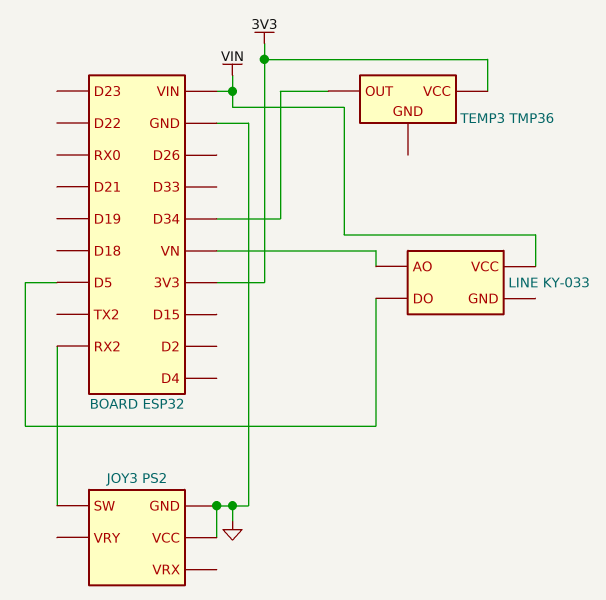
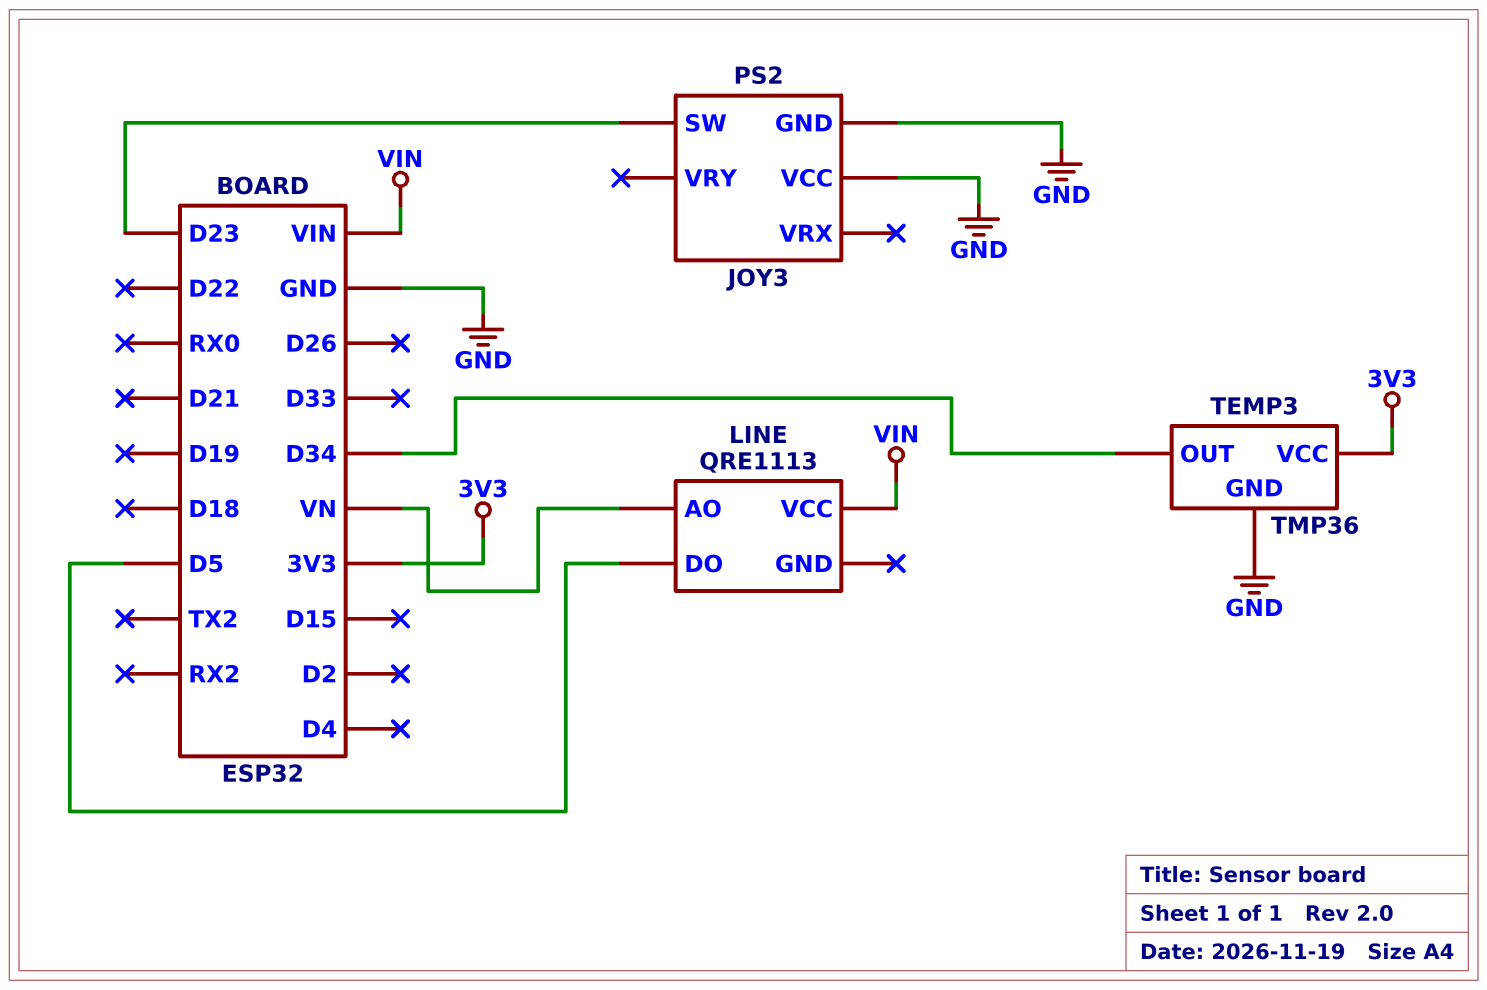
JOY3 pin SW: RX2 -> D23
LINE: KY-033 -> QRE1113
TEMP3 pin GND: none -> GND

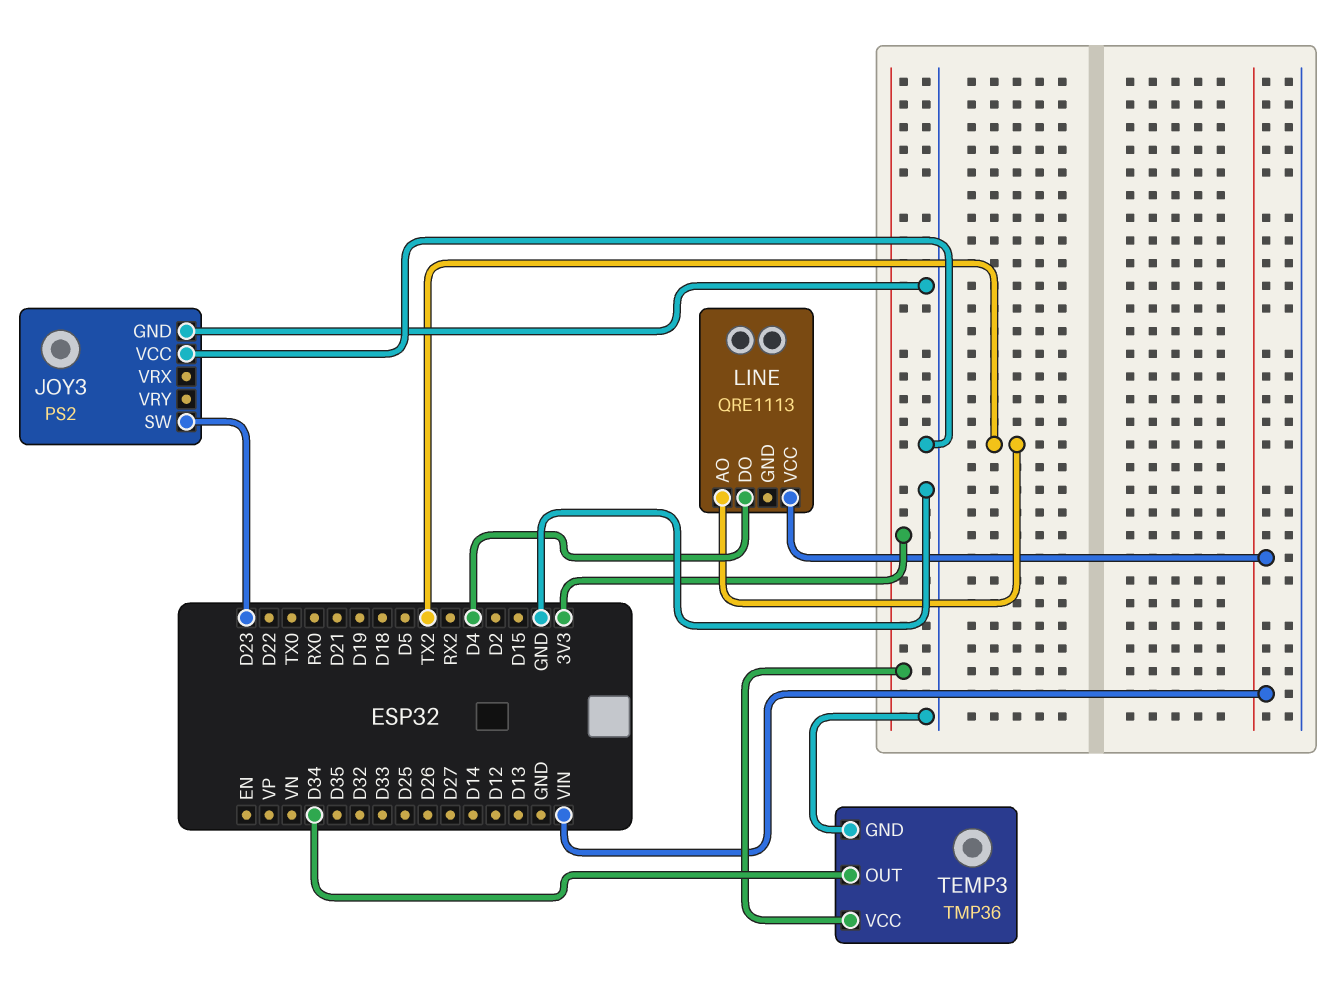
LINE pin AO: VN -> TX2
LINE pin DO: D5 -> D4

